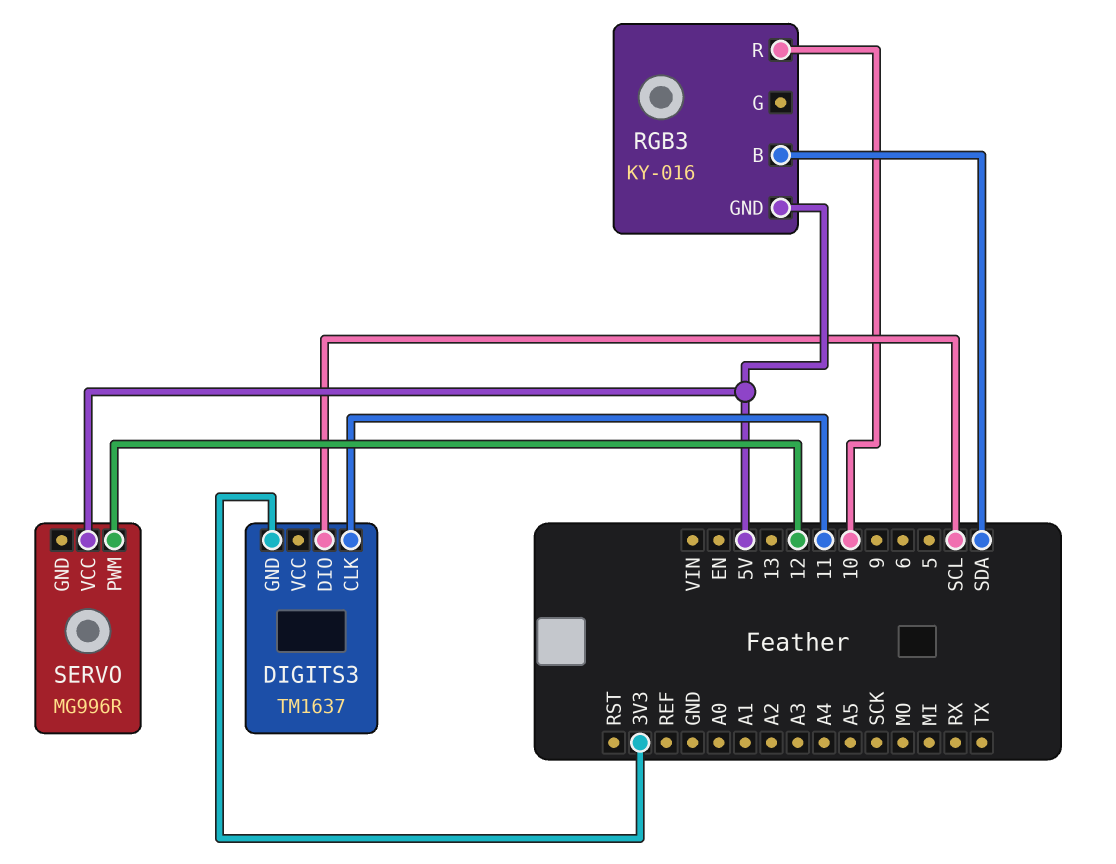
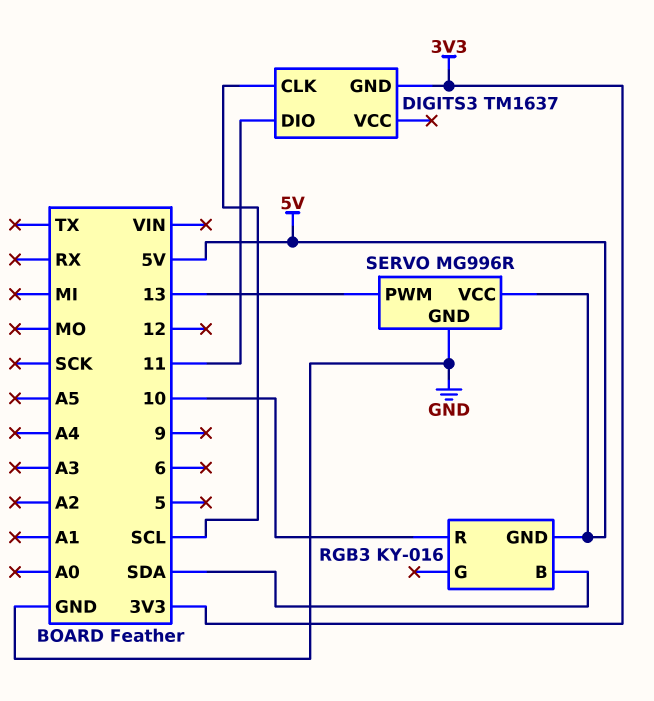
DIGITS3 pin CLK: 11 -> SCL
DIGITS3 pin DIO: SCL -> 11
SERVO pin GND: none -> GND
SERVO pin PWM: 12 -> 13

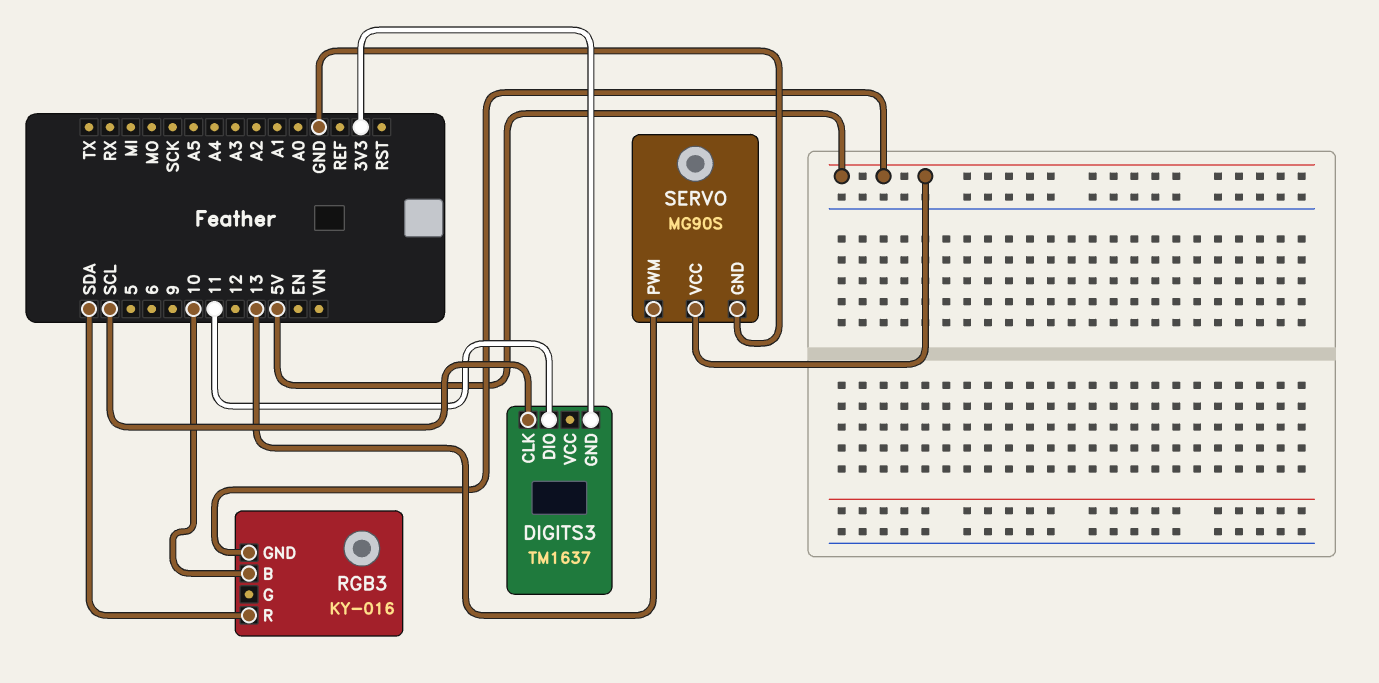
RGB3 pin B: SDA -> 10
RGB3 pin R: 10 -> SDA
SERVO: MG996R -> MG90S

